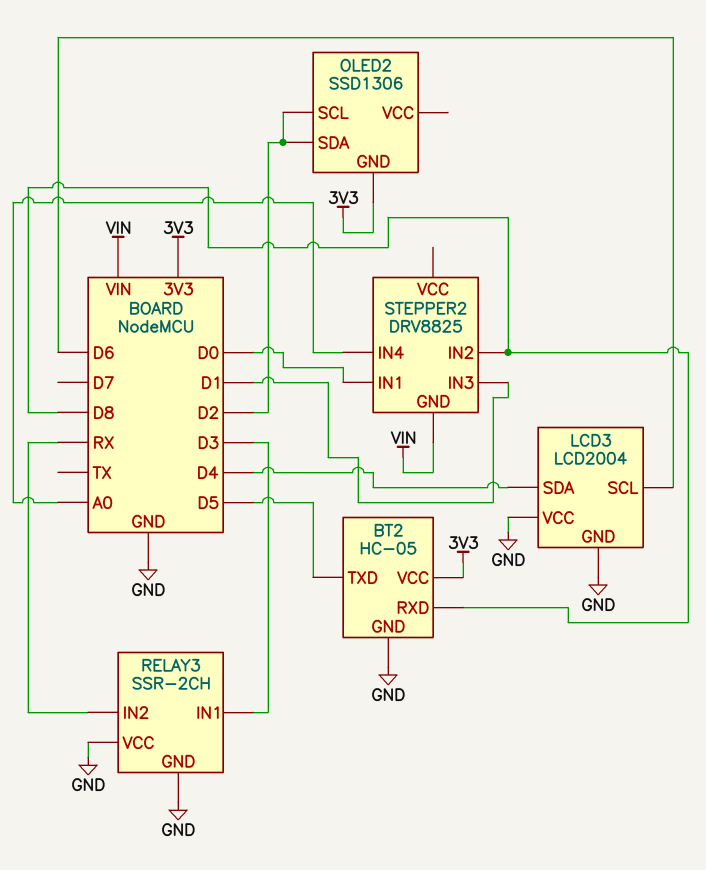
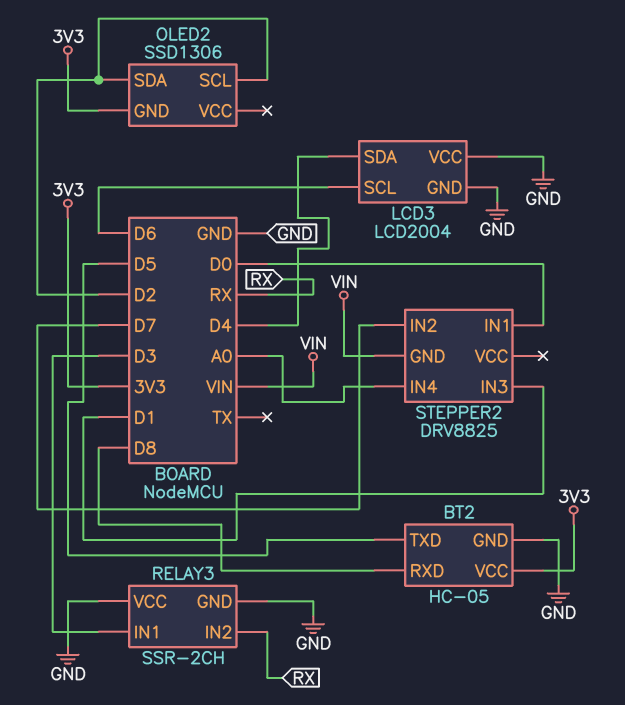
STEPPER2 pin IN2: D8 -> D7

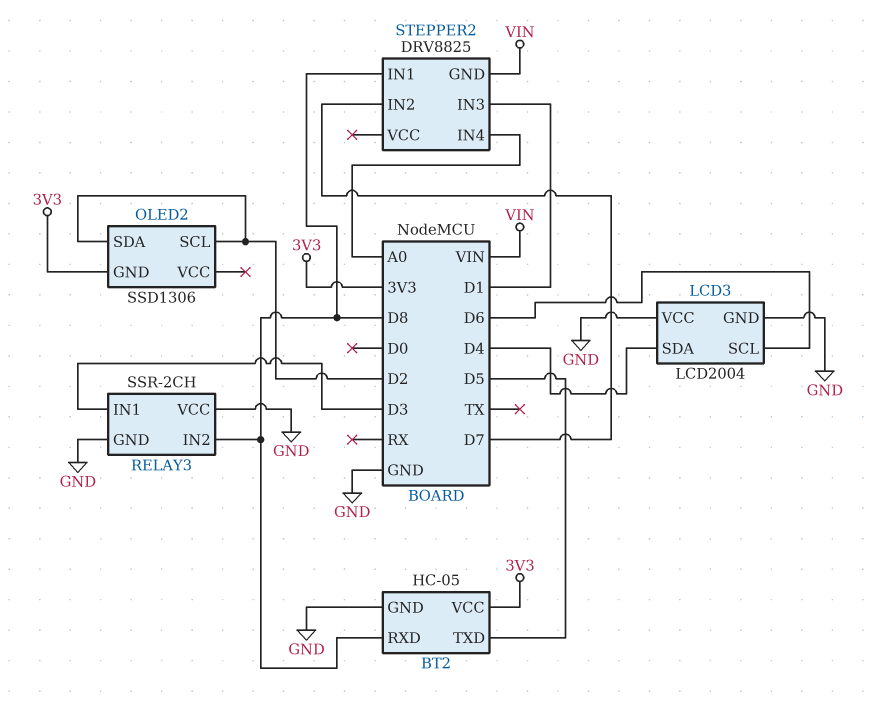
RELAY3 pin IN2: RX -> D8
STEPPER2 pin IN1: D0 -> D8

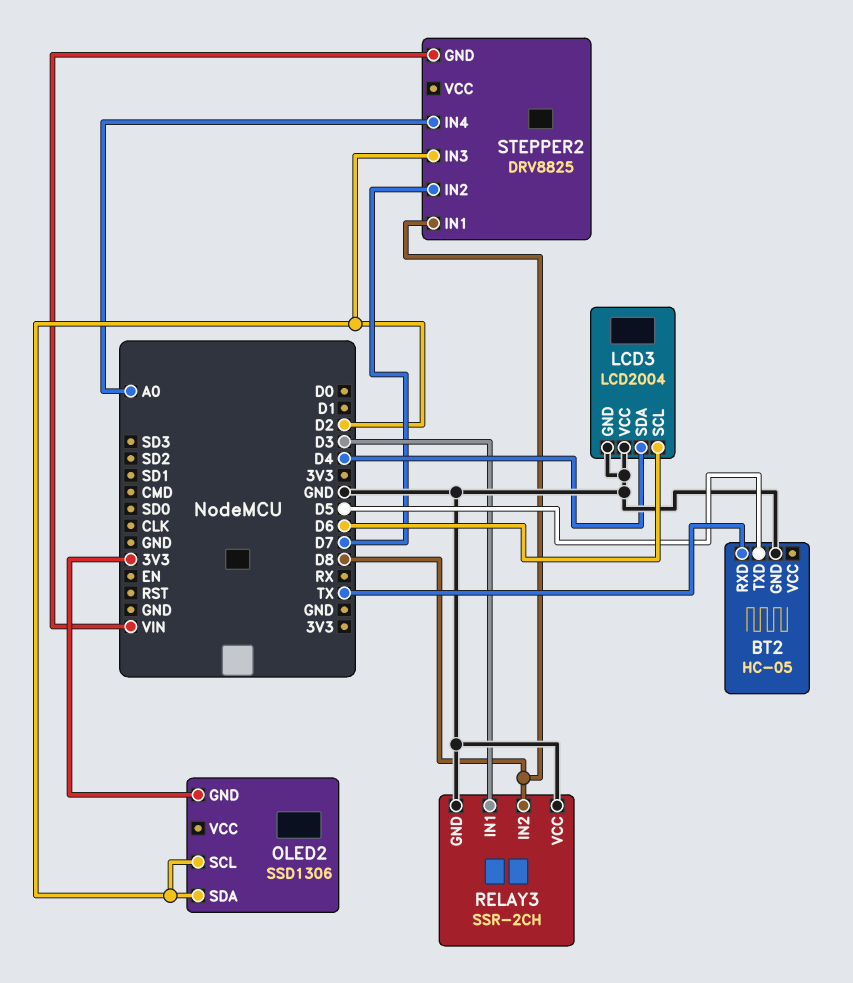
BT2 pin RXD: D8 -> TX
BT2 pin VCC: 3V3 -> none
STEPPER2 pin IN3: D1 -> D2

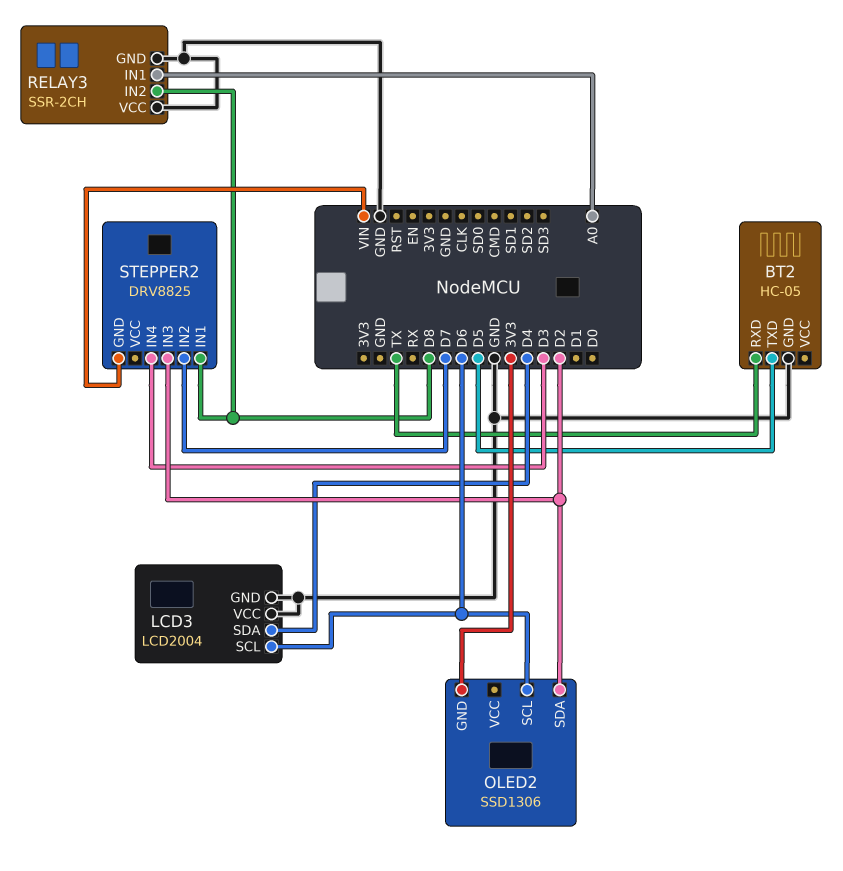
OLED2 pin SCL: D2 -> D6
RELAY3 pin IN1: D3 -> A0
STEPPER2 pin IN4: A0 -> D3

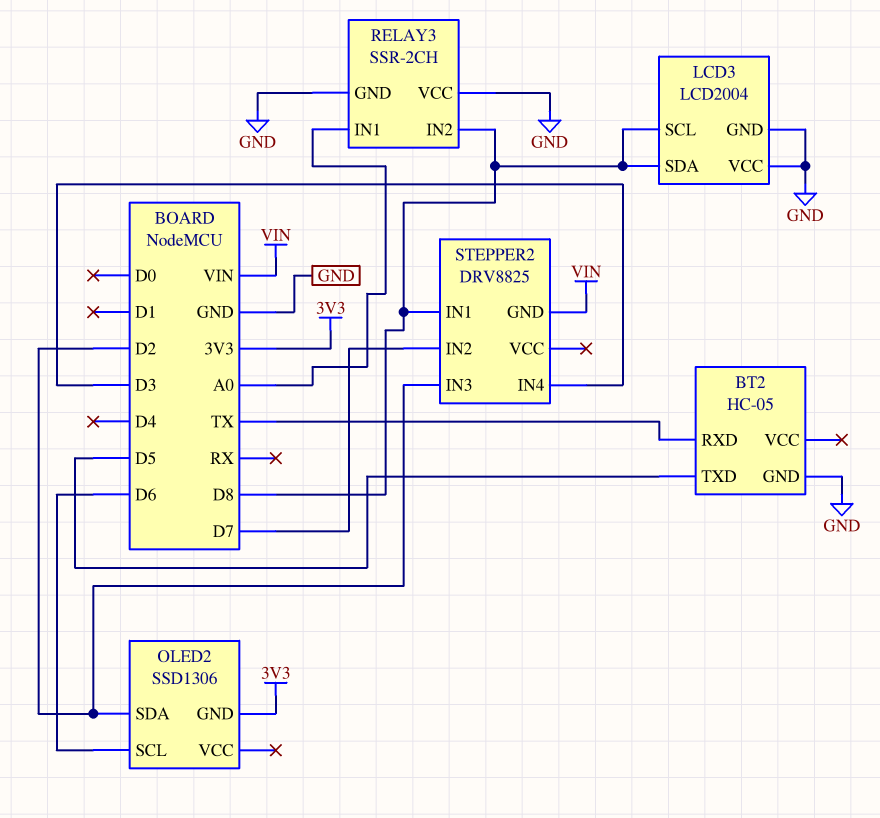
LCD3 pin SCL: D6 -> D8
LCD3 pin SDA: D4 -> D8

